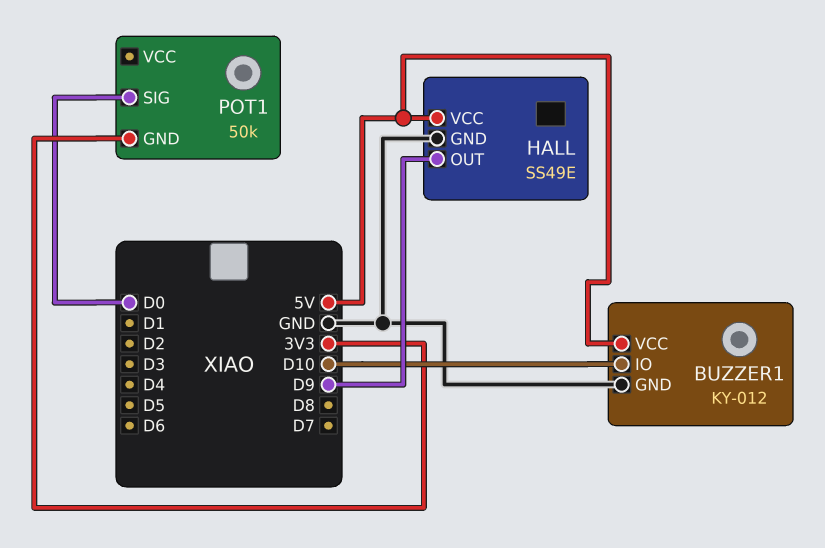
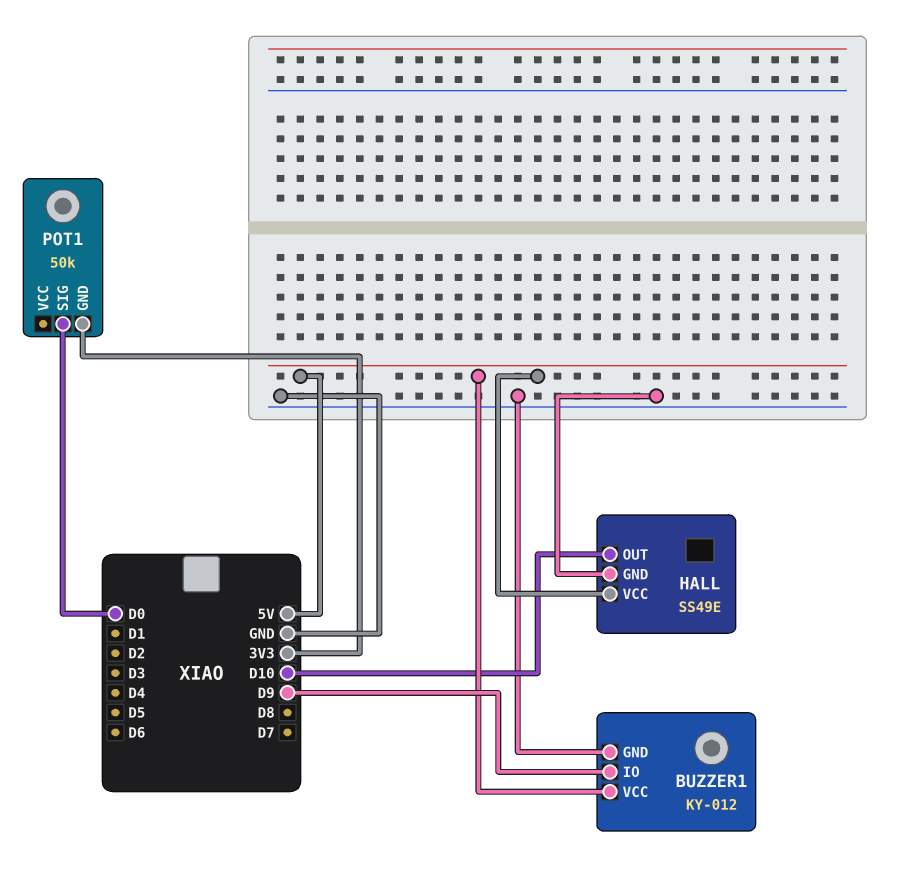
BUZZER1 pin IO: D10 -> D9
HALL pin OUT: D9 -> D10

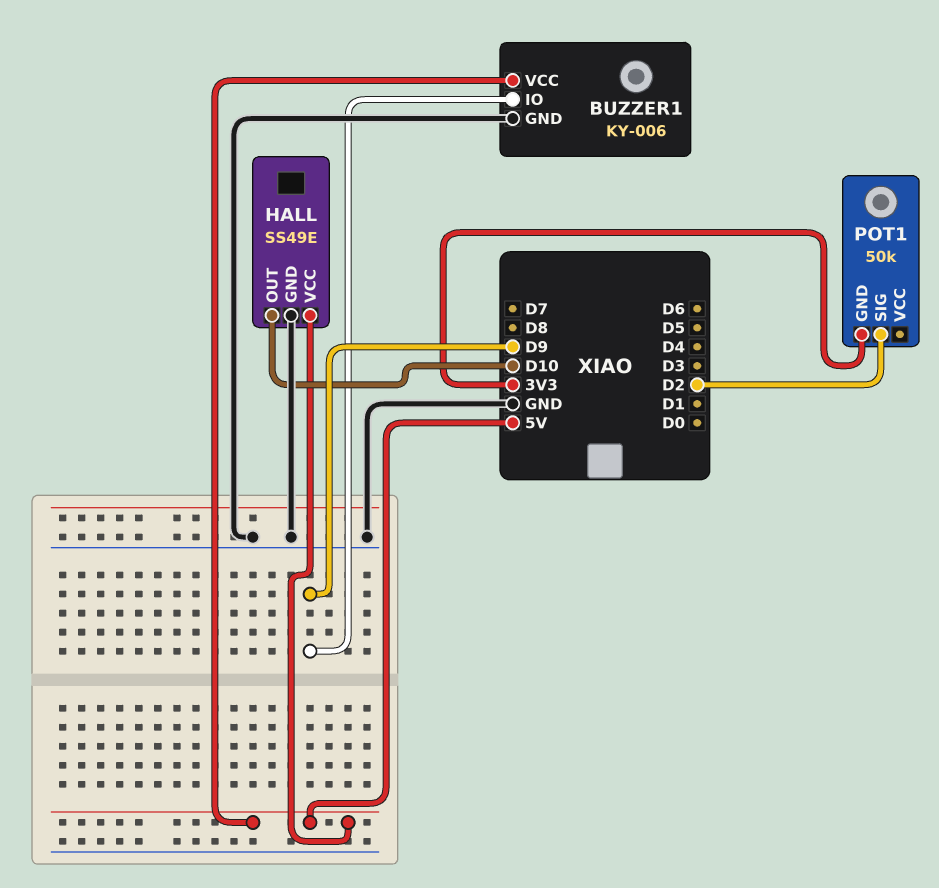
BUZZER1: KY-012 -> KY-006
POT1 pin SIG: D0 -> D2

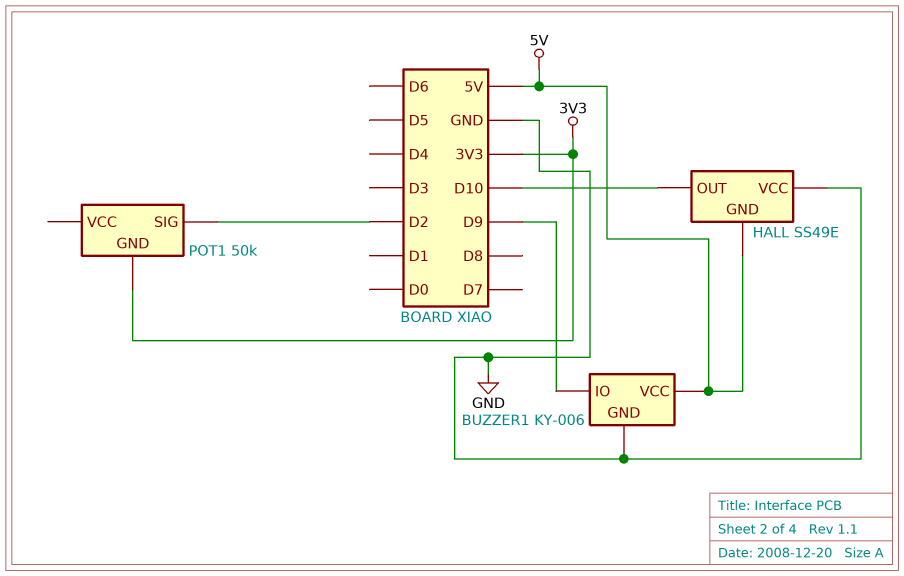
HALL pin GND: GND -> 5V
HALL pin VCC: 5V -> GND

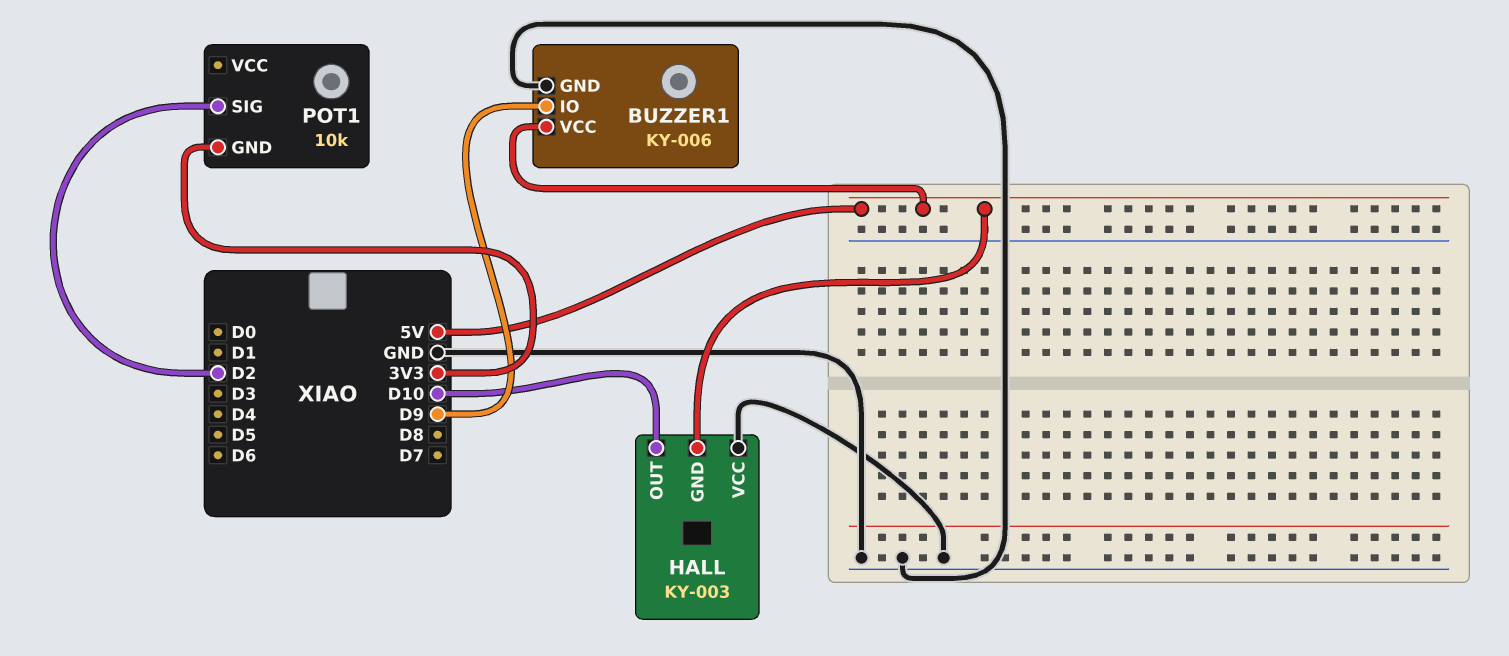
HALL: SS49E -> KY-003
POT1: 50k -> 10k

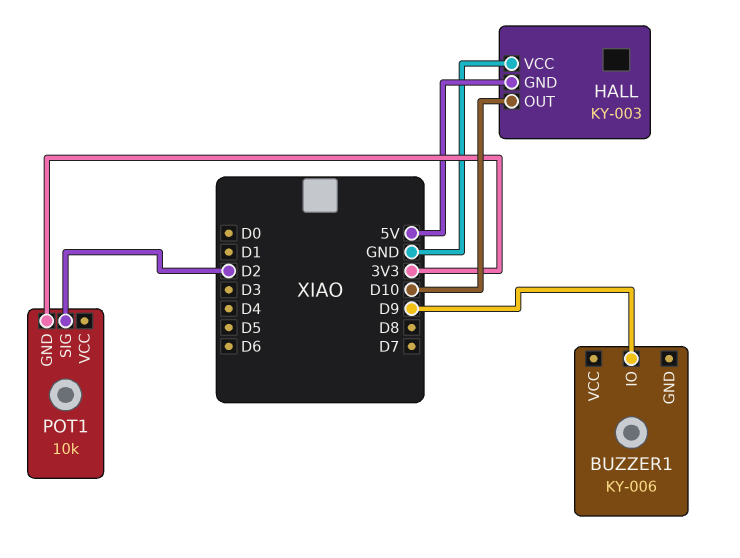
BUZZER1 pin GND: GND -> none
BUZZER1 pin VCC: 5V -> none

